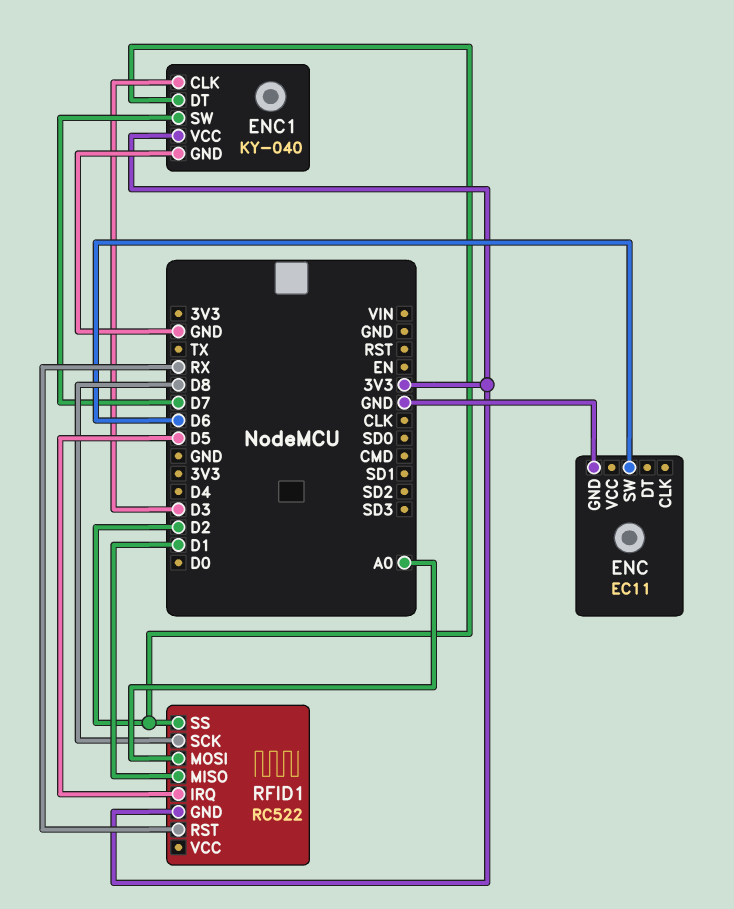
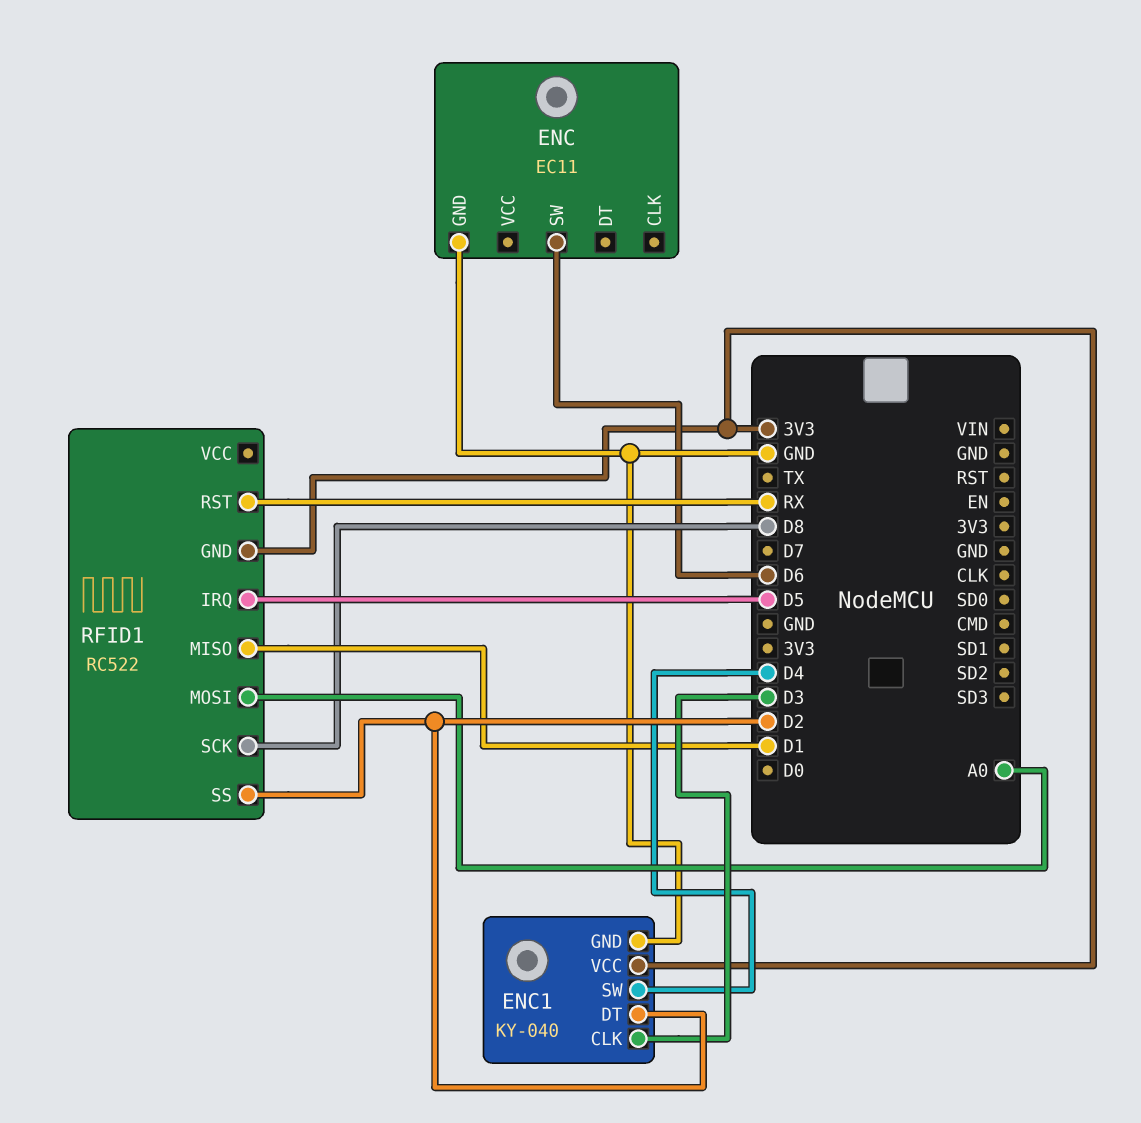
ENC1 pin SW: D7 -> D4

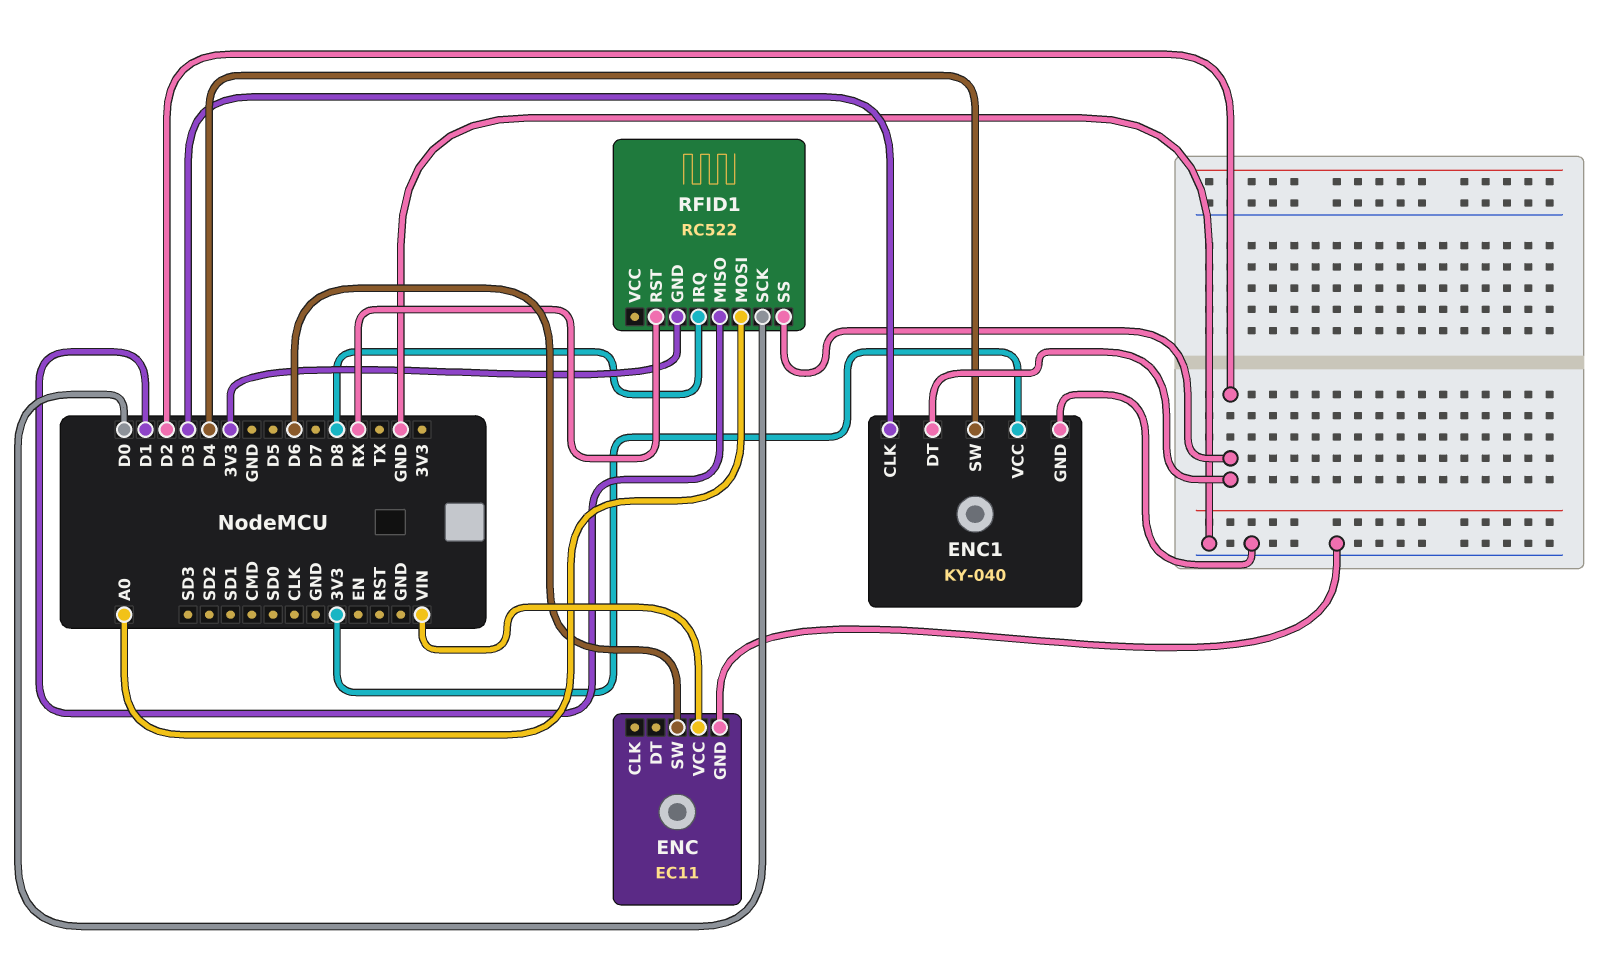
ENC pin VCC: none -> VIN
RFID1 pin IRQ: D5 -> D8
RFID1 pin SCK: D8 -> D0

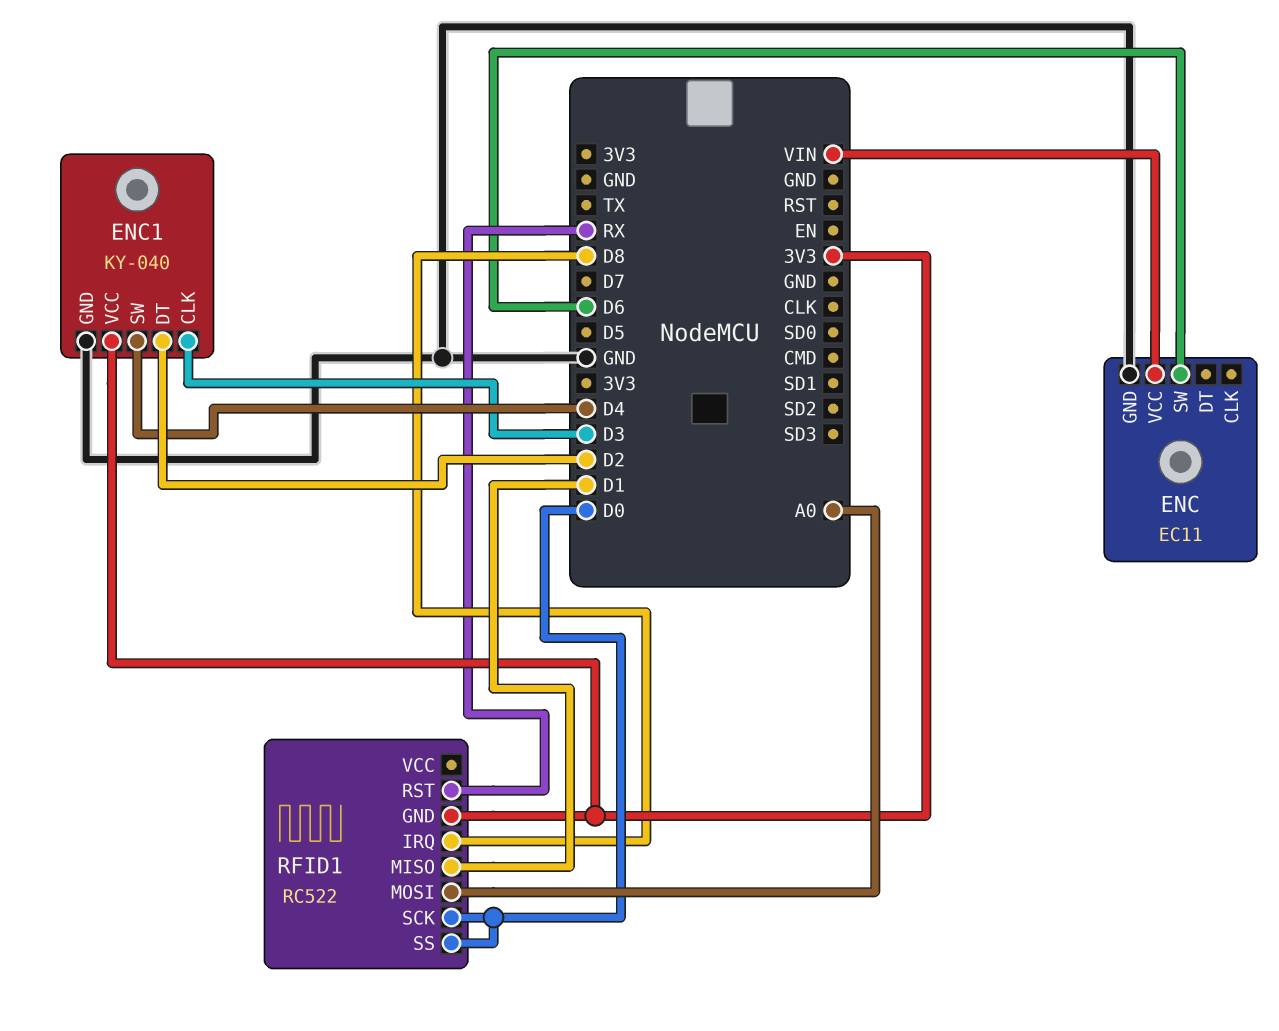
RFID1 pin SS: D2 -> D0

